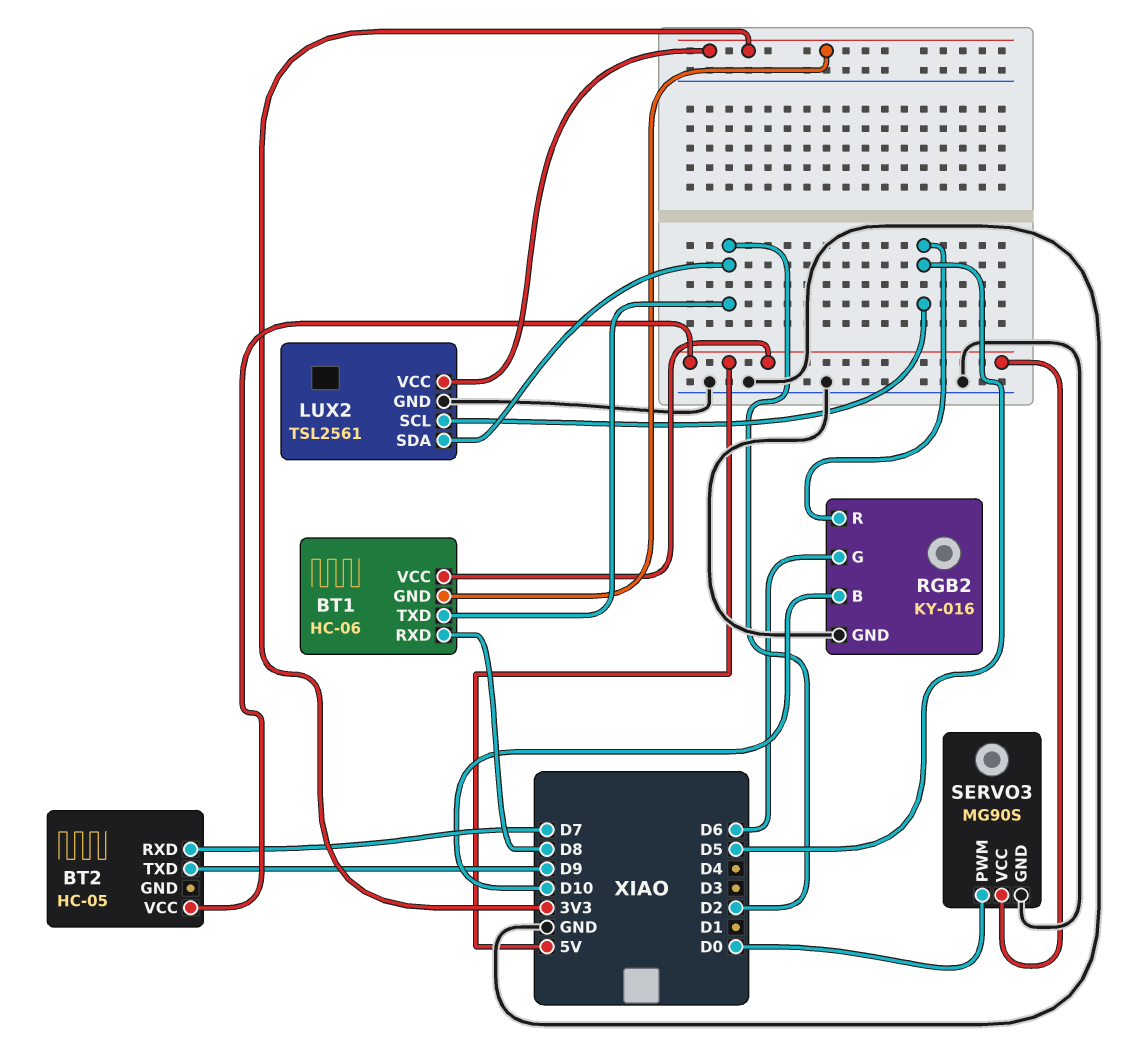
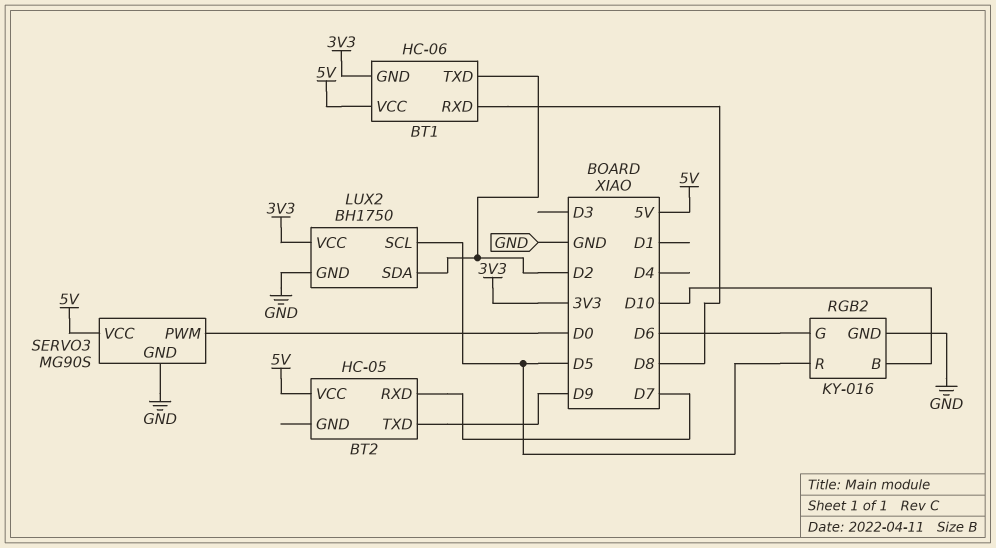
LUX2: TSL2561 -> BH1750

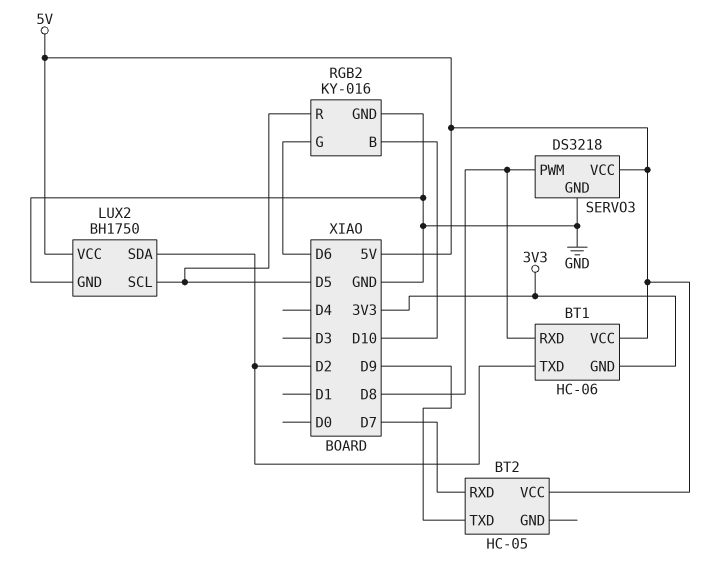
LUX2 pin VCC: 3V3 -> 5V
SERVO3: MG90S -> DS3218
SERVO3 pin PWM: D0 -> D8

